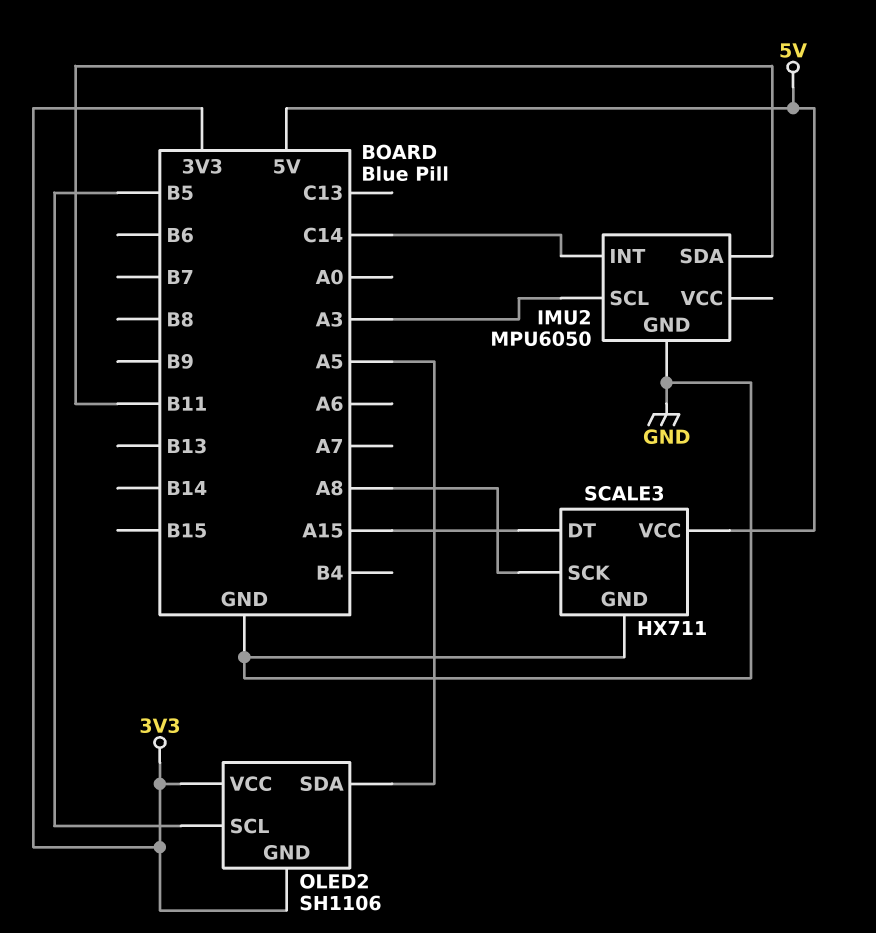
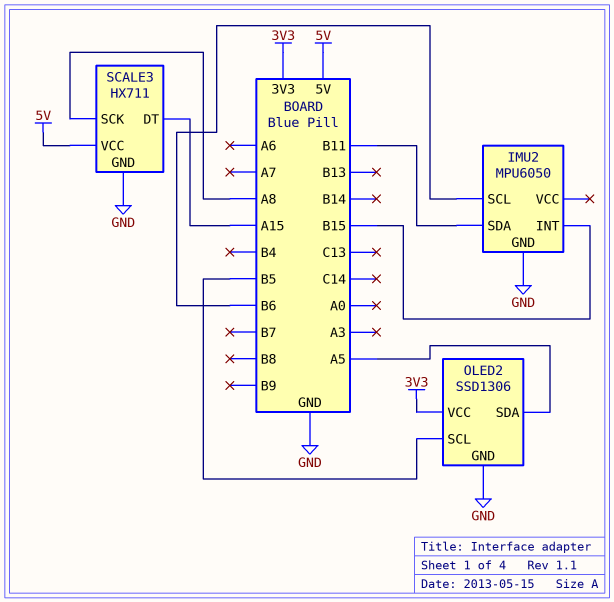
IMU2 pin INT: C14 -> B15
IMU2 pin SCL: A3 -> B6
OLED2: SH1106 -> SSD1306
OLED2 pin GND: 3V3 -> GND

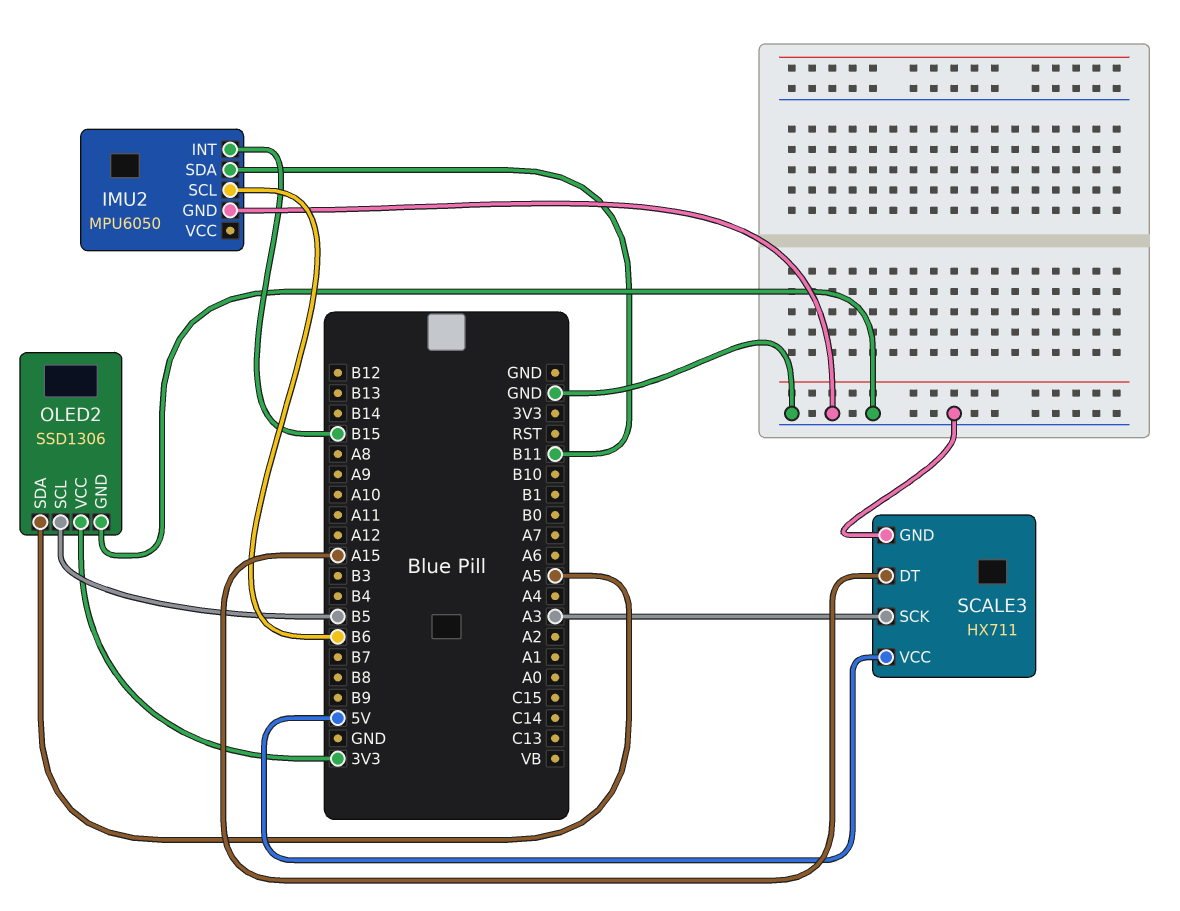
SCALE3 pin SCK: A8 -> A3

